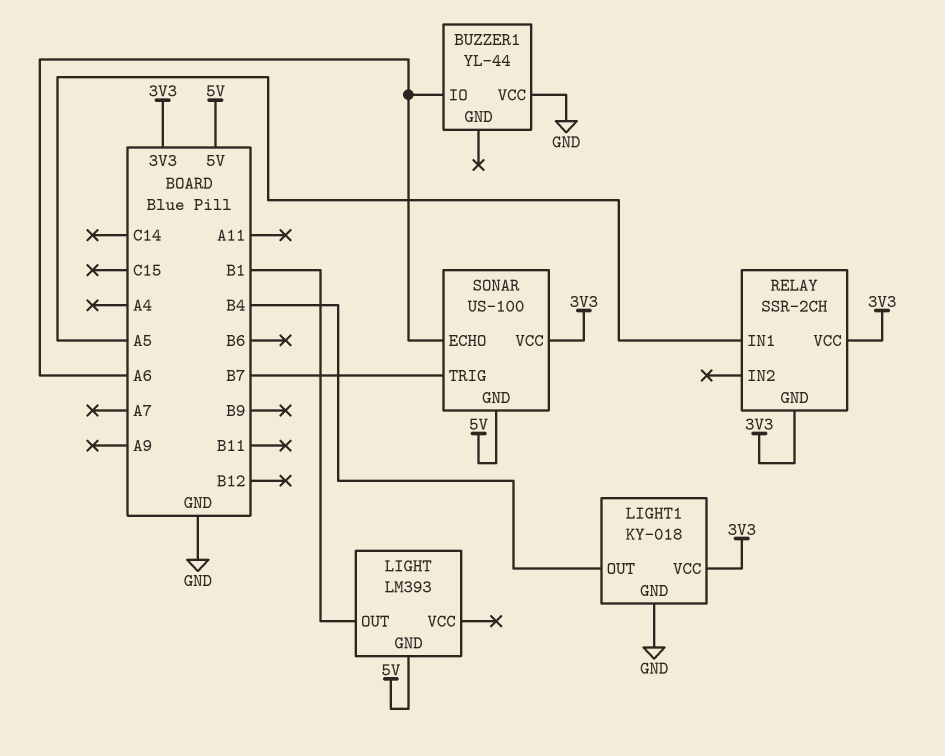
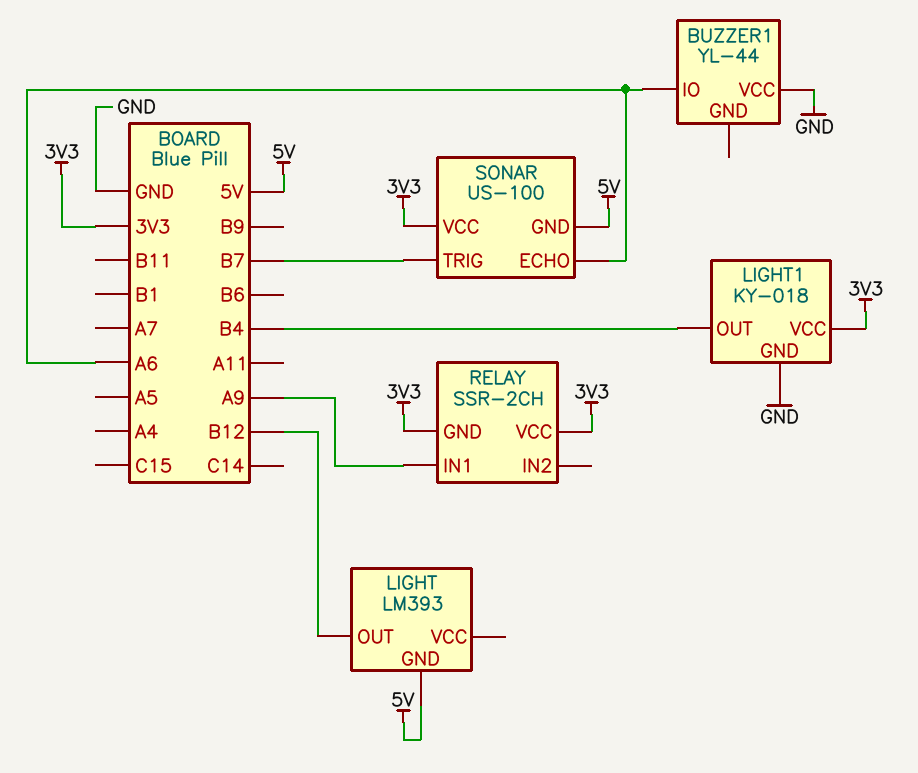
LIGHT pin OUT: B1 -> B12
RELAY pin IN1: A5 -> A9

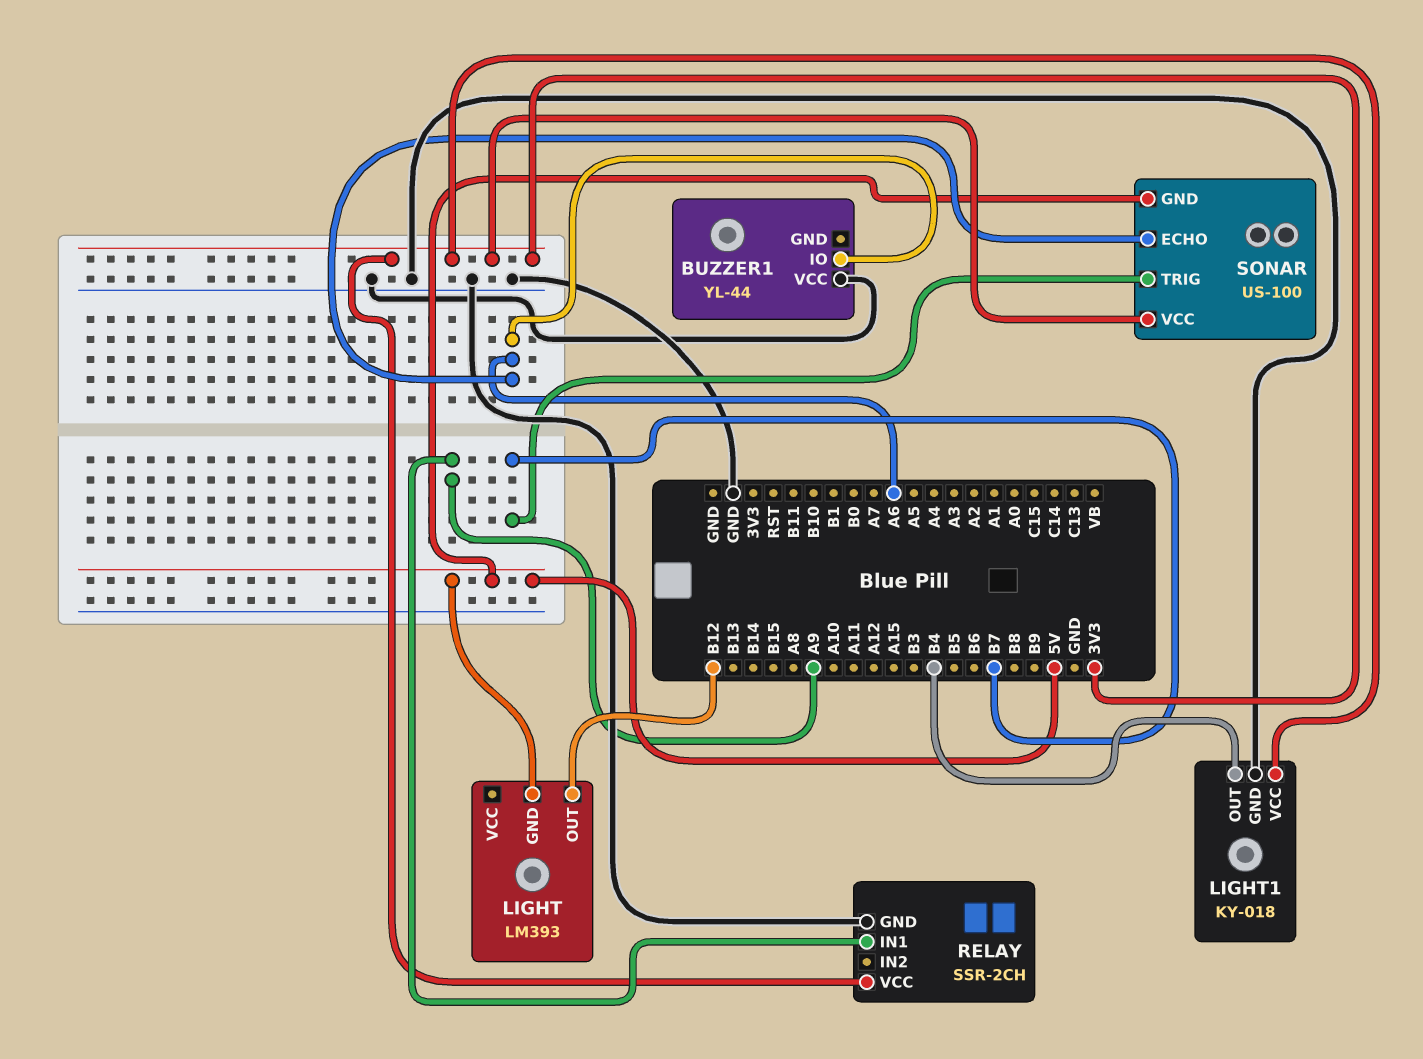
RELAY pin GND: 3V3 -> GND

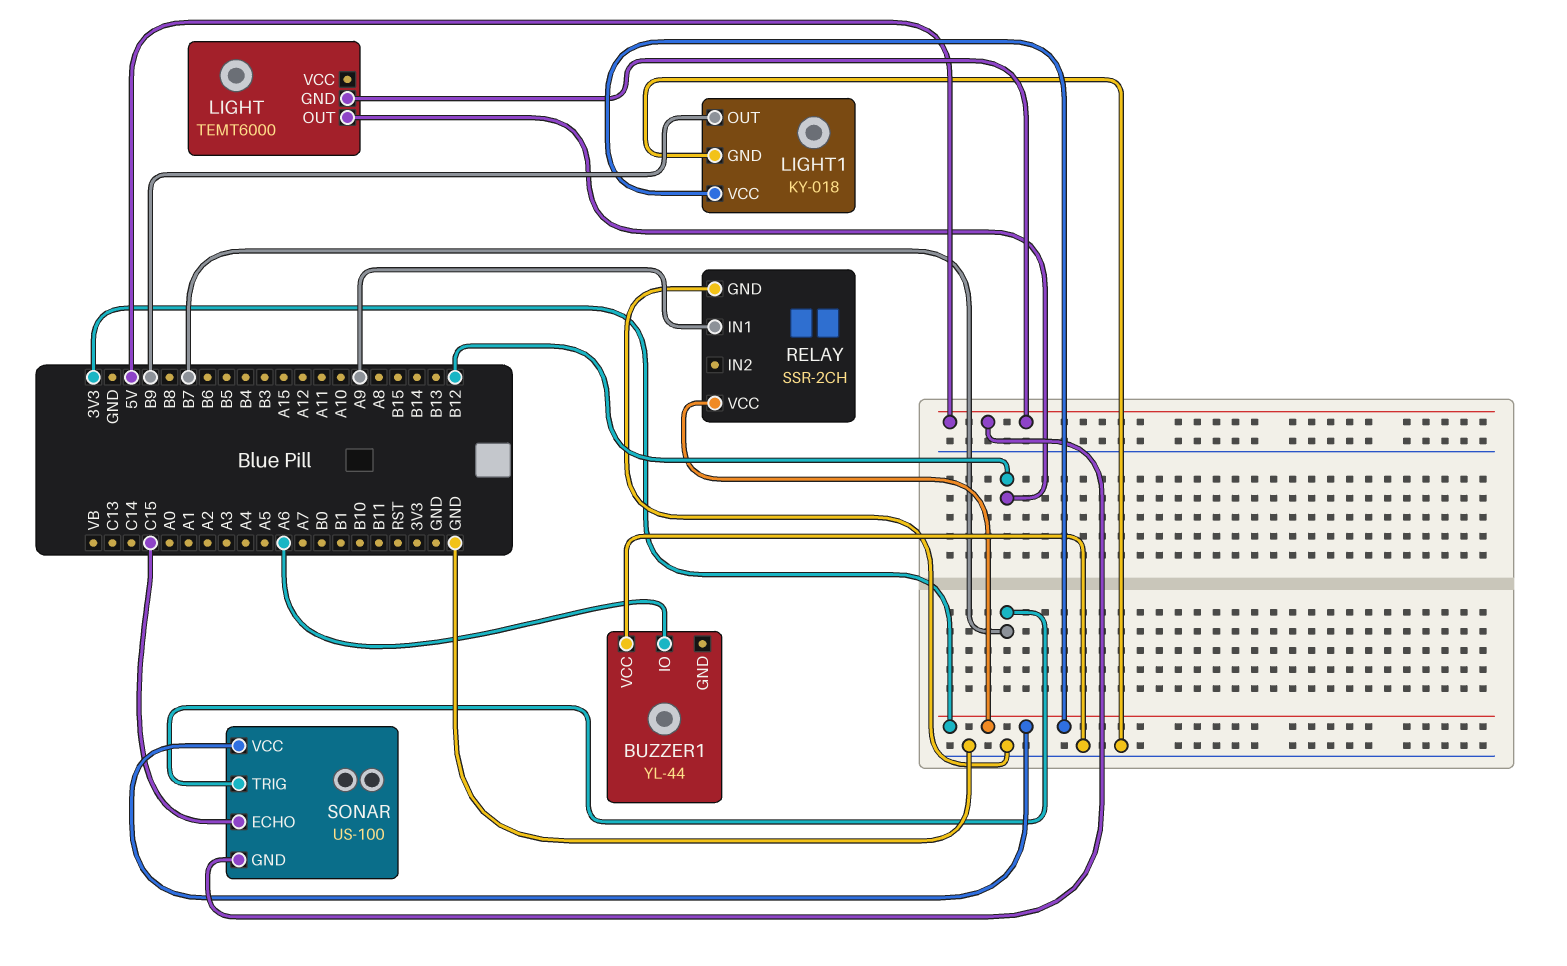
LIGHT: LM393 -> TEMT6000
LIGHT1 pin OUT: B4 -> B9
SONAR pin ECHO: A6 -> C15

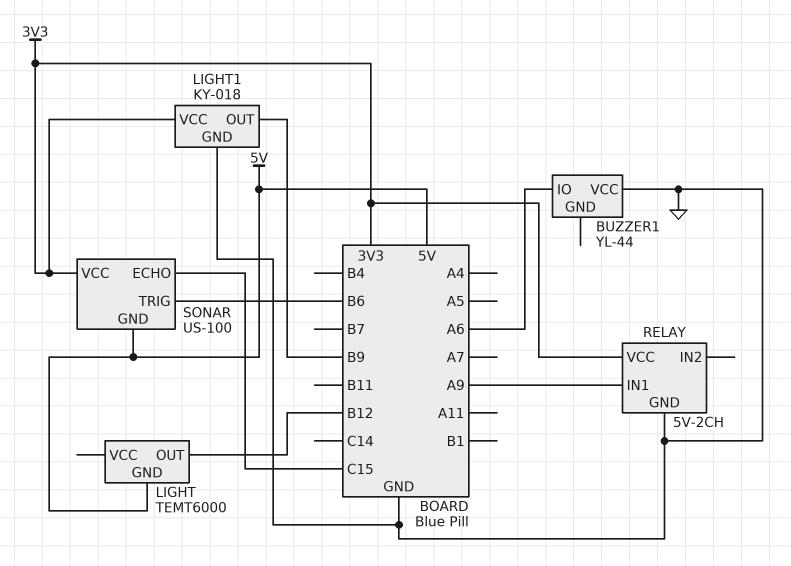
RELAY: SSR-2CH -> 5V-2CH
SONAR pin TRIG: B7 -> B6

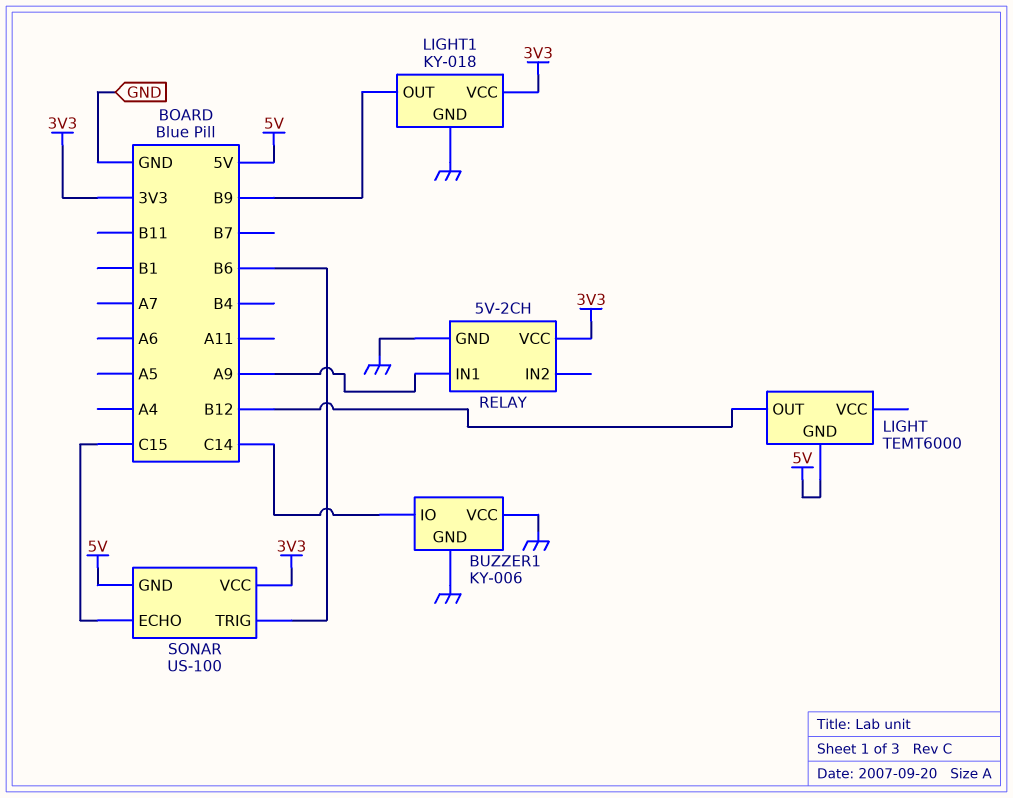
BUZZER1: YL-44 -> KY-006
BUZZER1 pin GND: none -> GND
BUZZER1 pin IO: A6 -> C14

